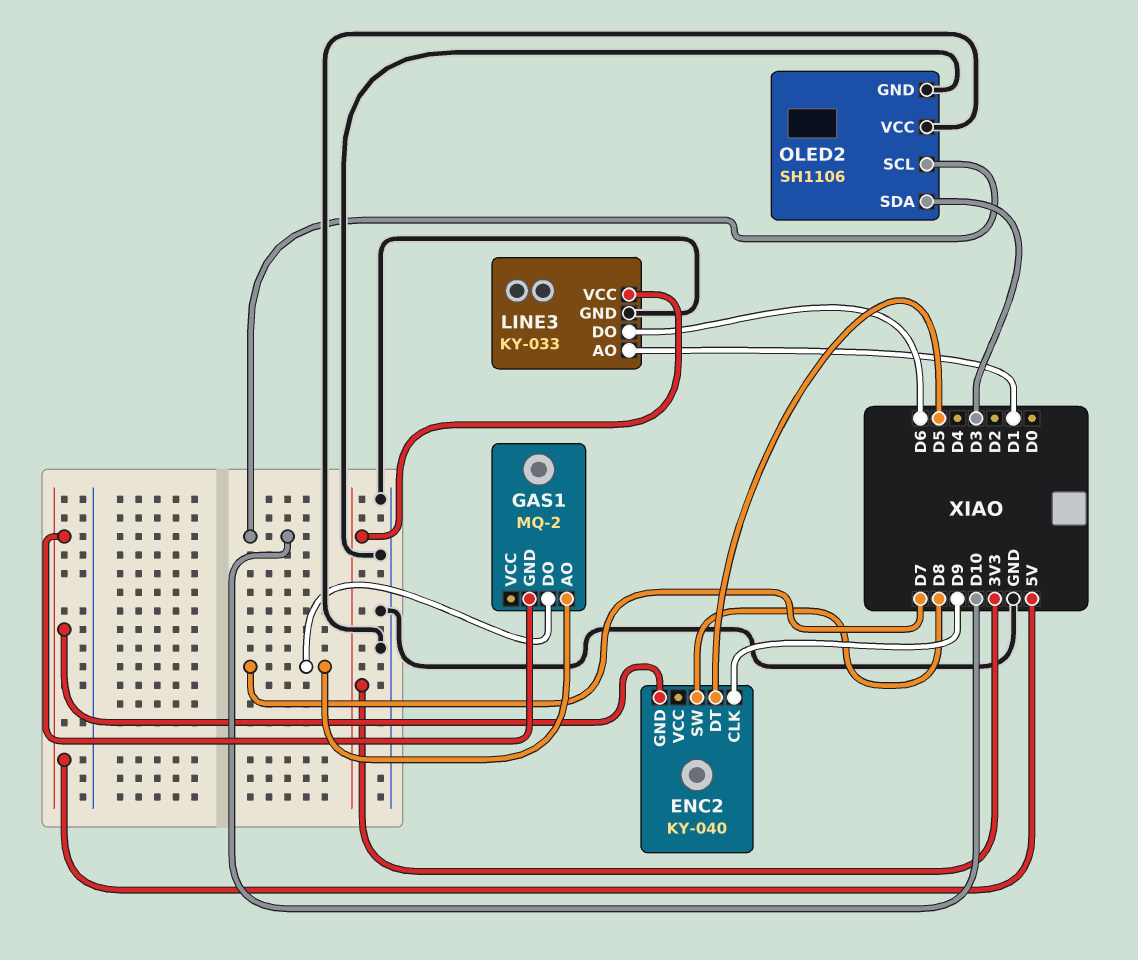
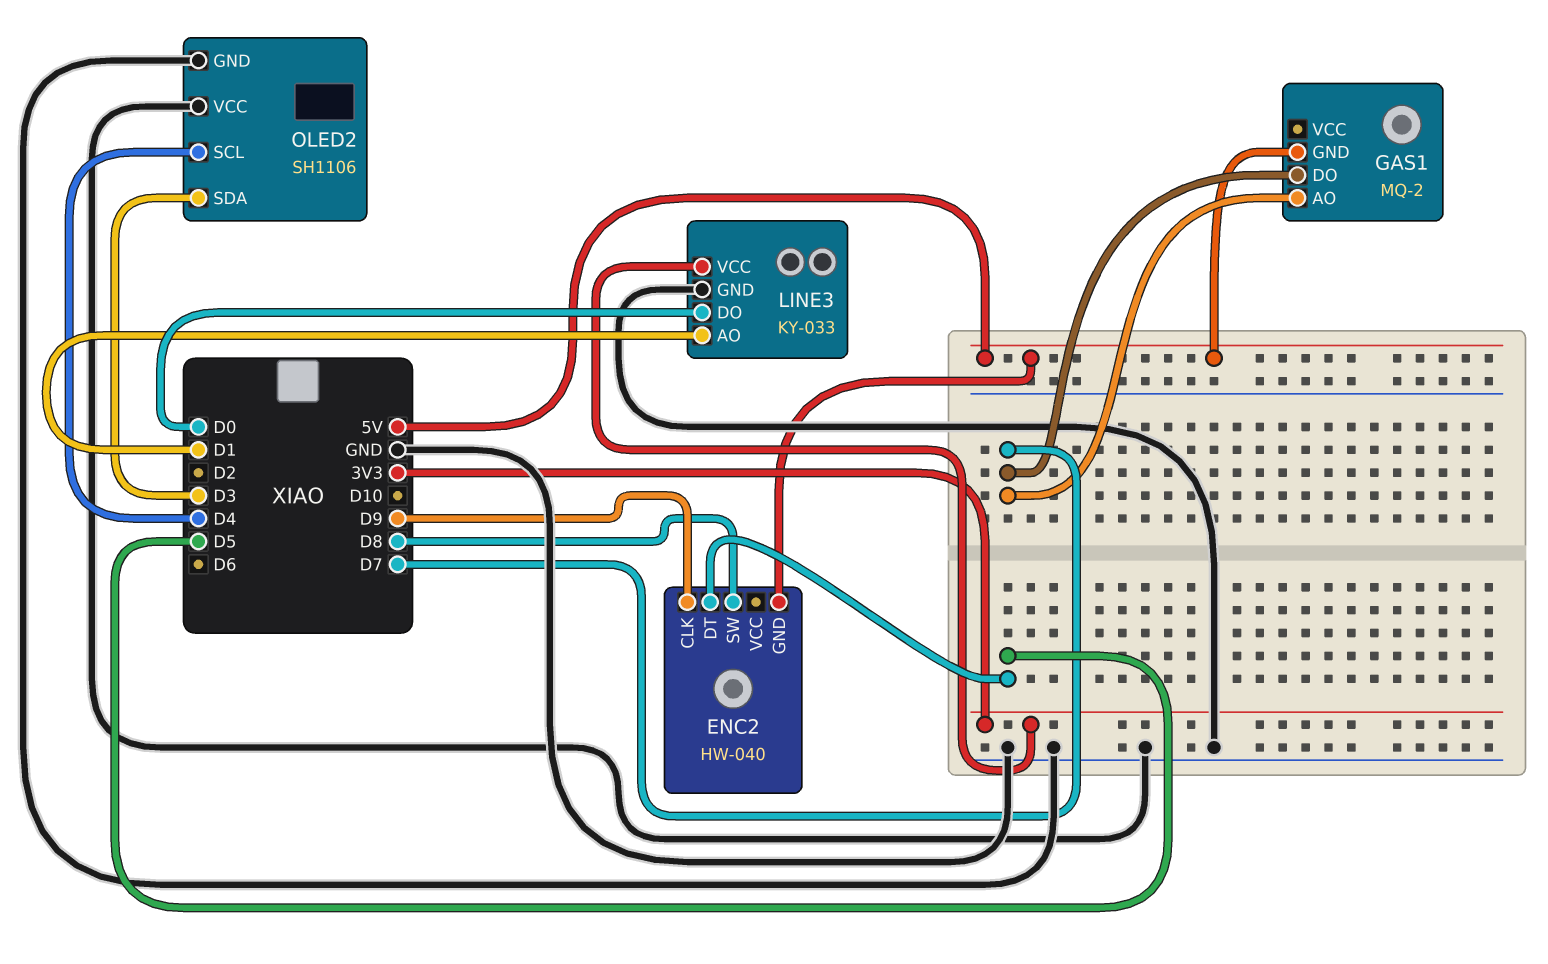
ENC2: KY-040 -> HW-040
LINE3 pin DO: D6 -> D0
OLED2 pin SCL: D10 -> D4

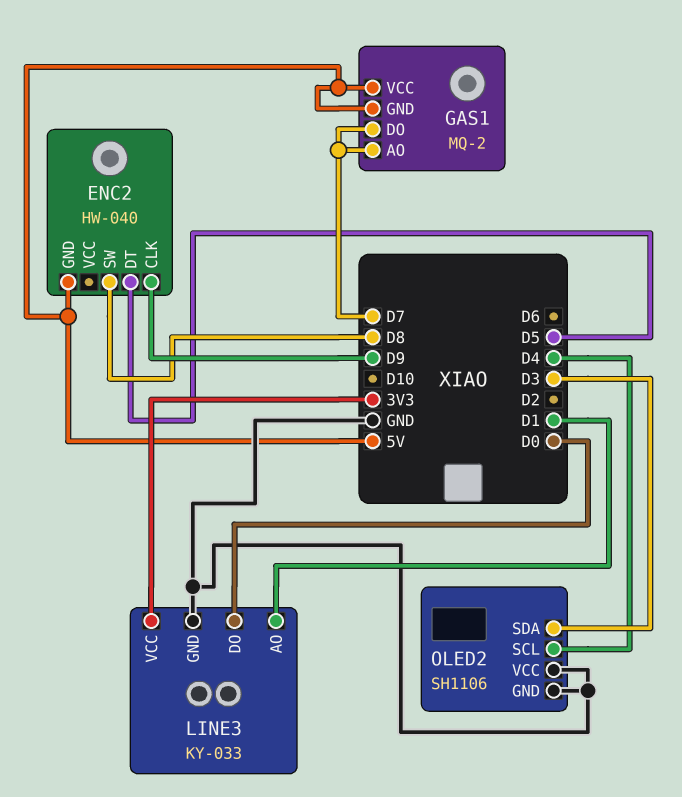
GAS1 pin VCC: none -> 5V

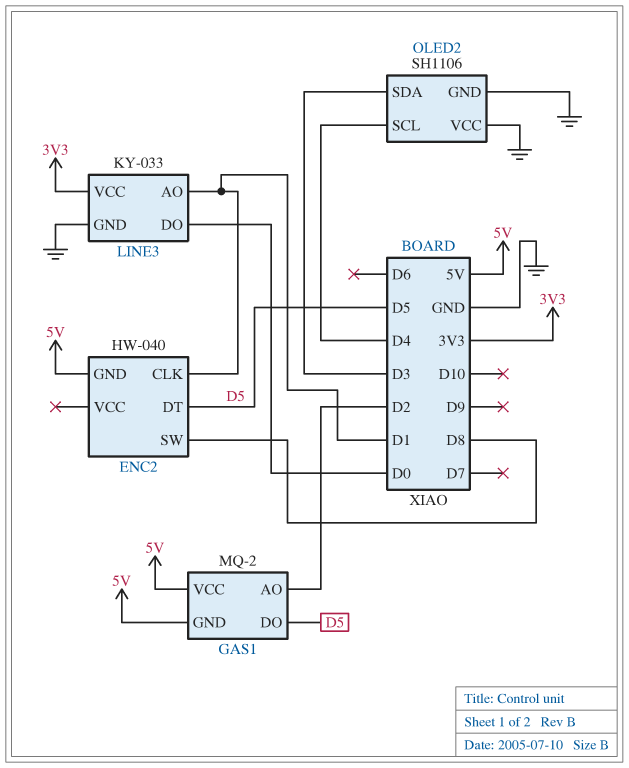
ENC2 pin CLK: D9 -> D1
GAS1 pin AO: D7 -> D2
GAS1 pin DO: D7 -> D5

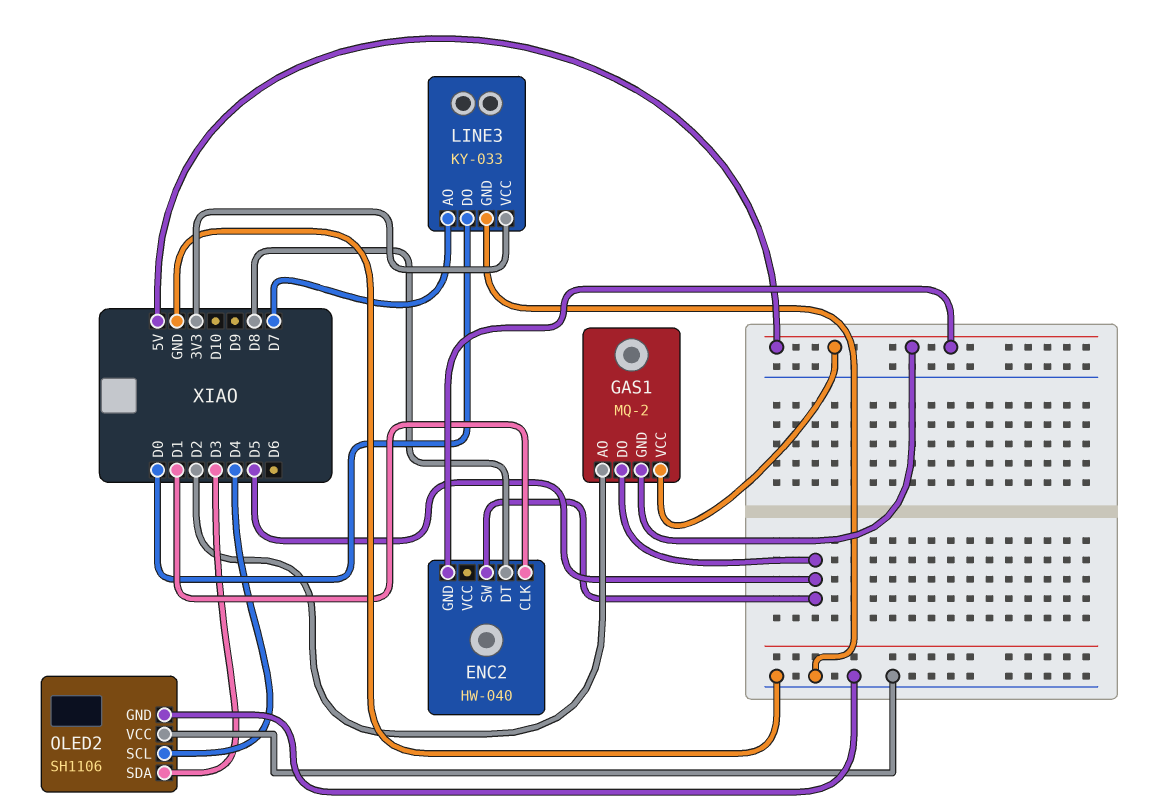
ENC2 pin DT: D5 -> D8
ENC2 pin SW: D8 -> D5
LINE3 pin AO: D1 -> D7

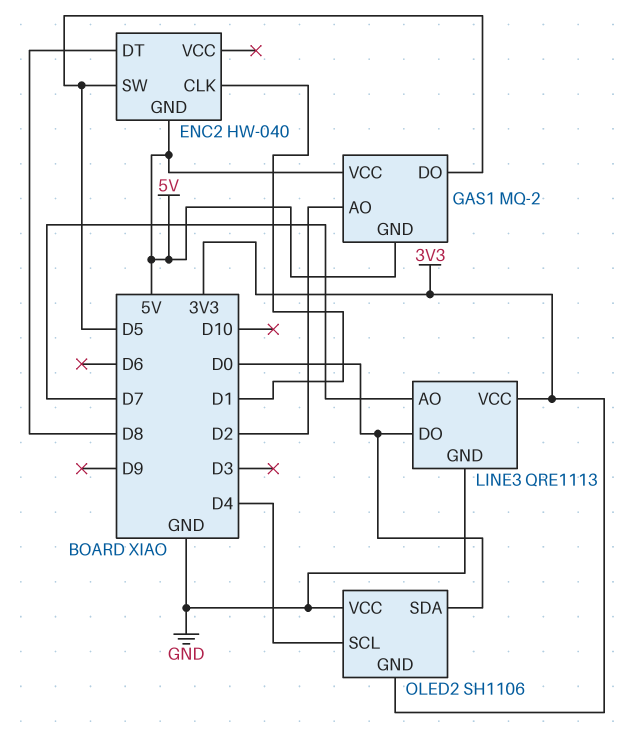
LINE3: KY-033 -> QRE1113
OLED2 pin GND: GND -> 3V3
OLED2 pin SDA: D3 -> D0

